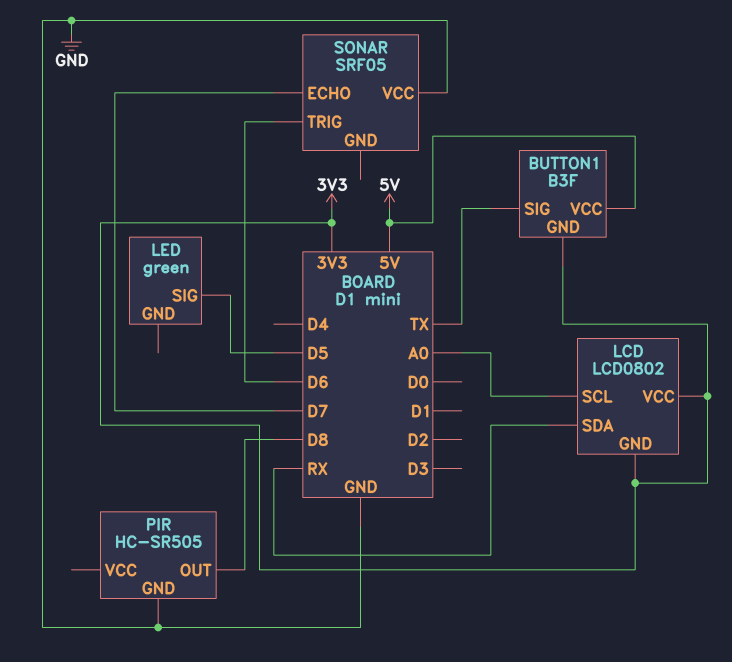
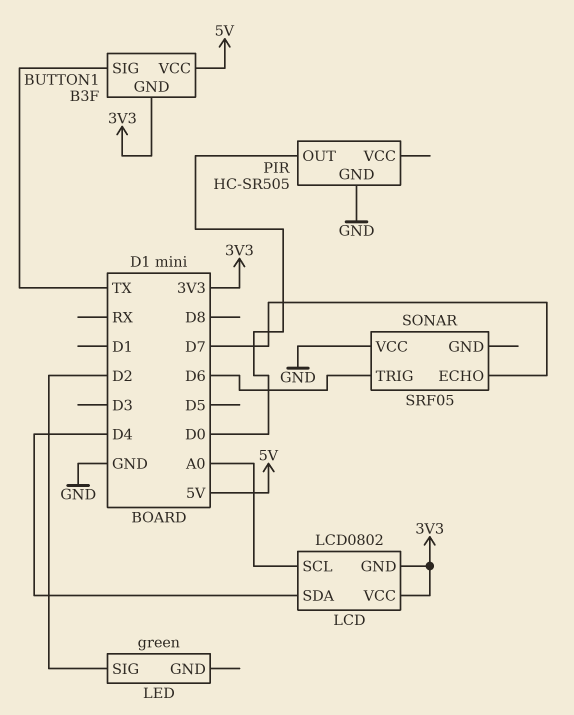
LCD pin SDA: RX -> D4
LED pin SIG: D5 -> D2
PIR pin OUT: D8 -> D0

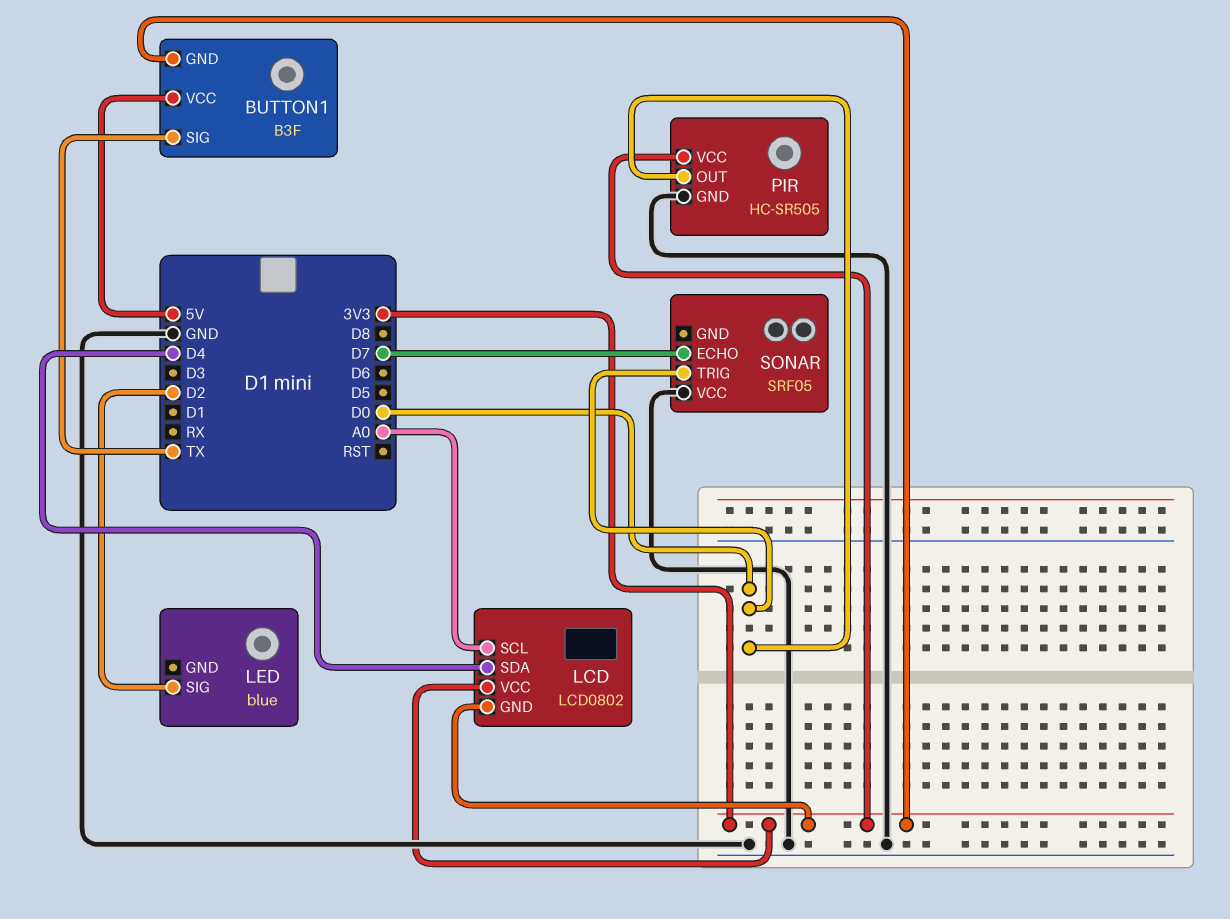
LED: green -> blue
PIR pin VCC: none -> 3V3
SONAR pin TRIG: D6 -> D0

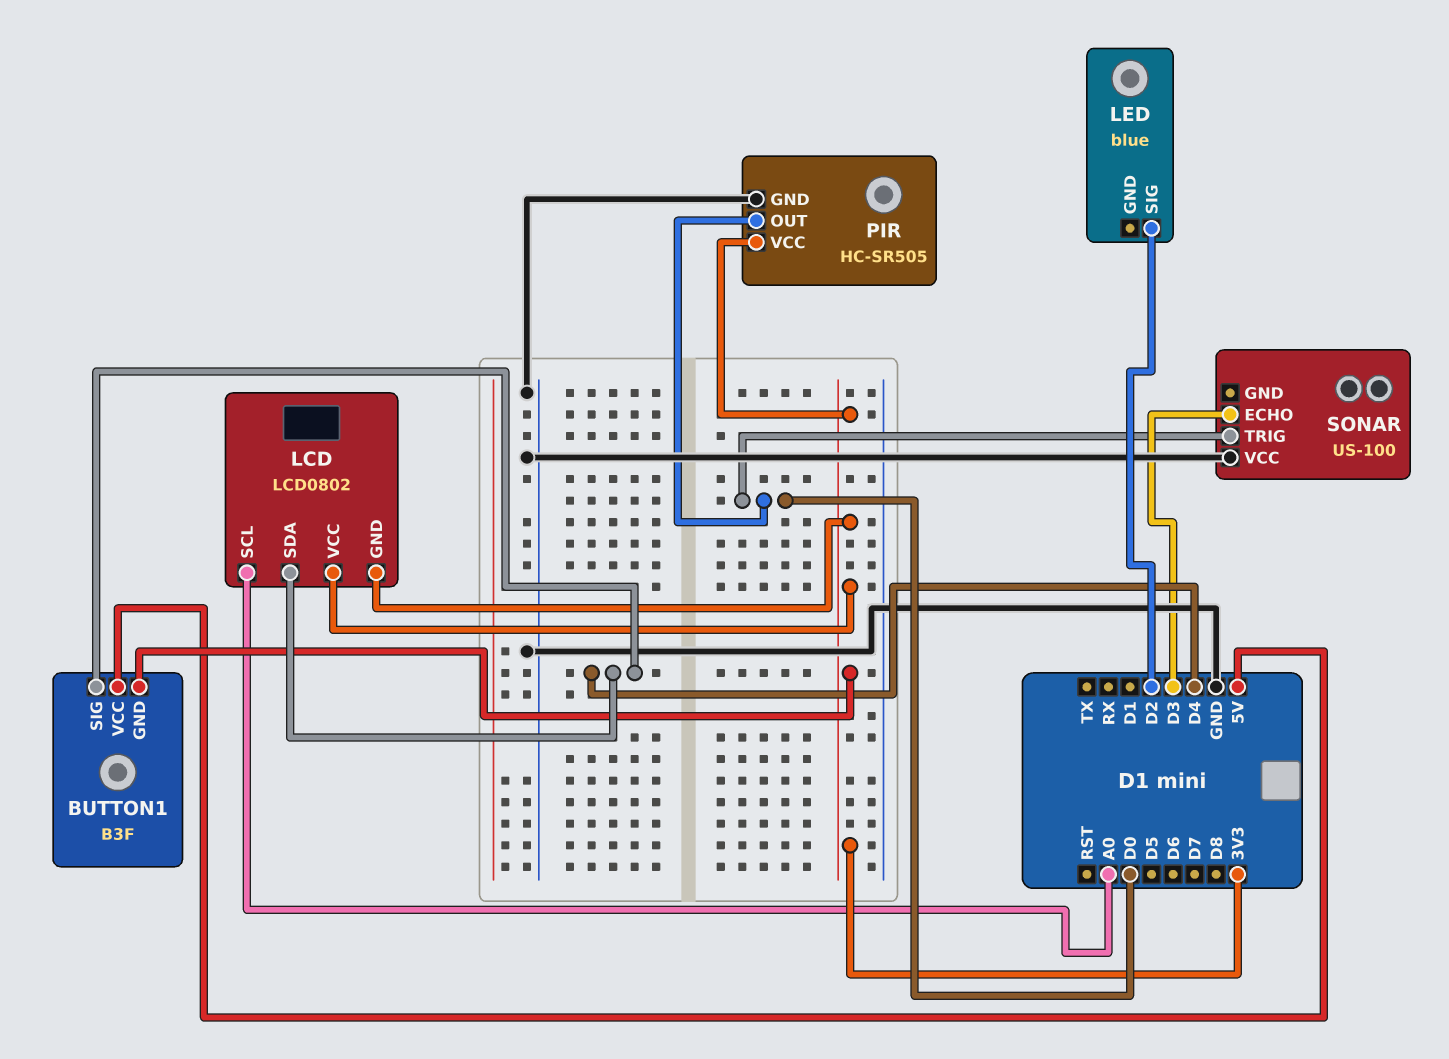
BUTTON1 pin SIG: TX -> D4
SONAR: SRF05 -> US-100
SONAR pin ECHO: D7 -> D3

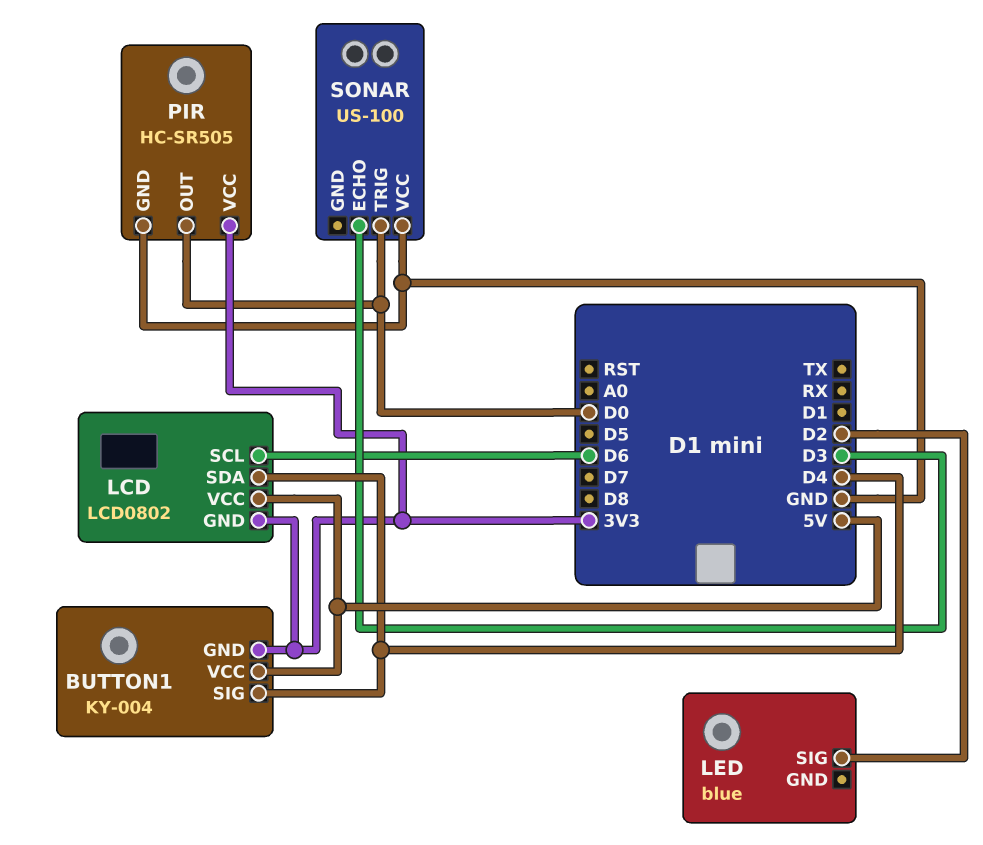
BUTTON1: B3F -> KY-004
LCD pin SCL: A0 -> D6
LCD pin VCC: 3V3 -> 5V

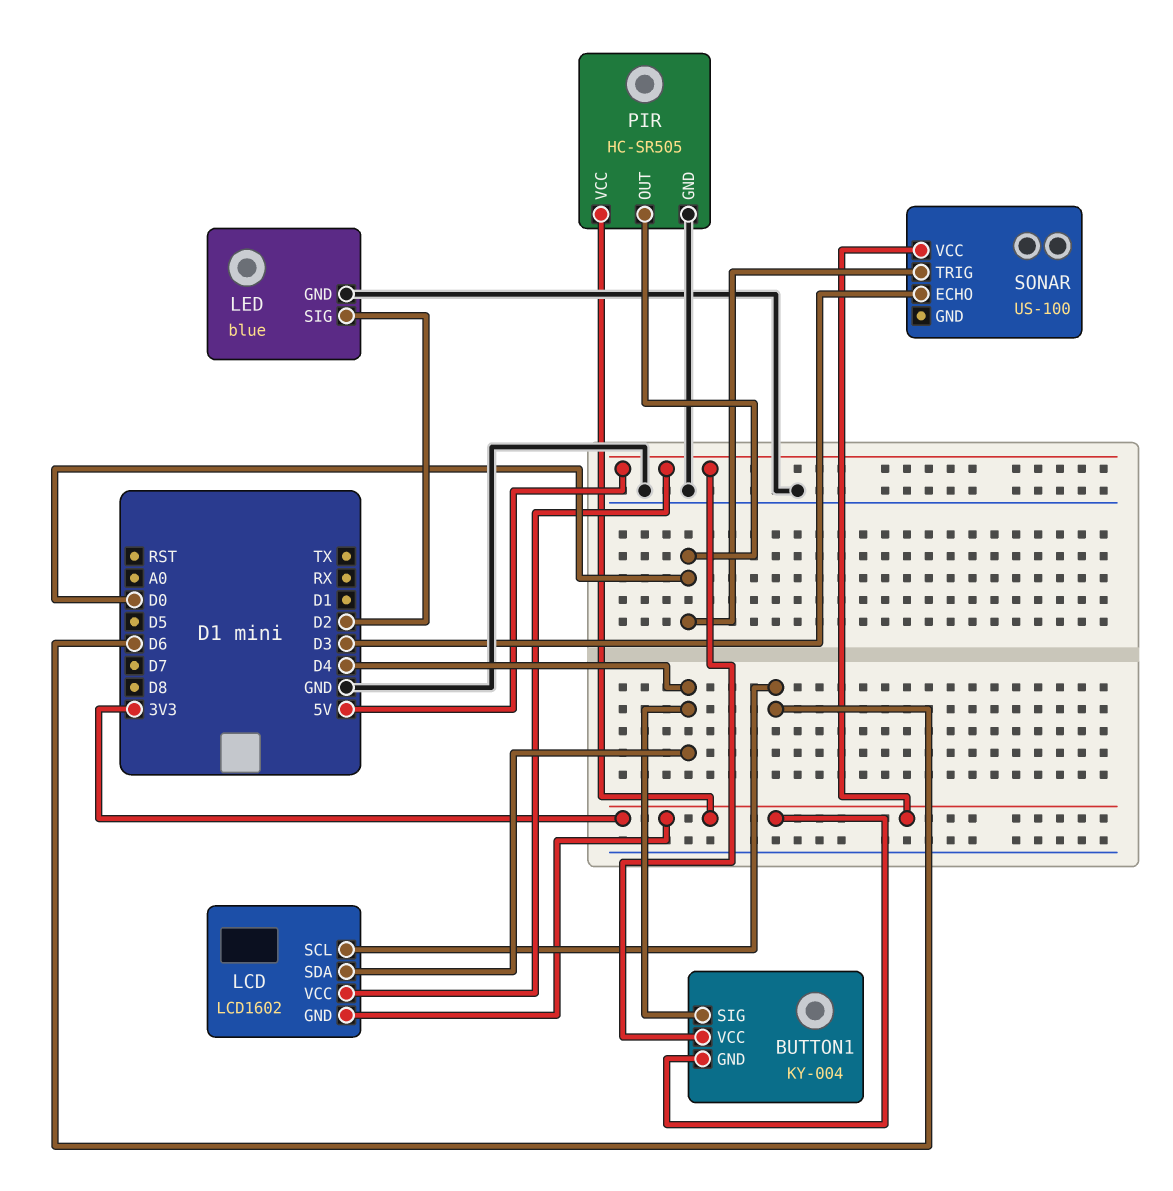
LCD: LCD0802 -> LCD1602
LED pin GND: none -> GND
SONAR pin VCC: GND -> 3V3

